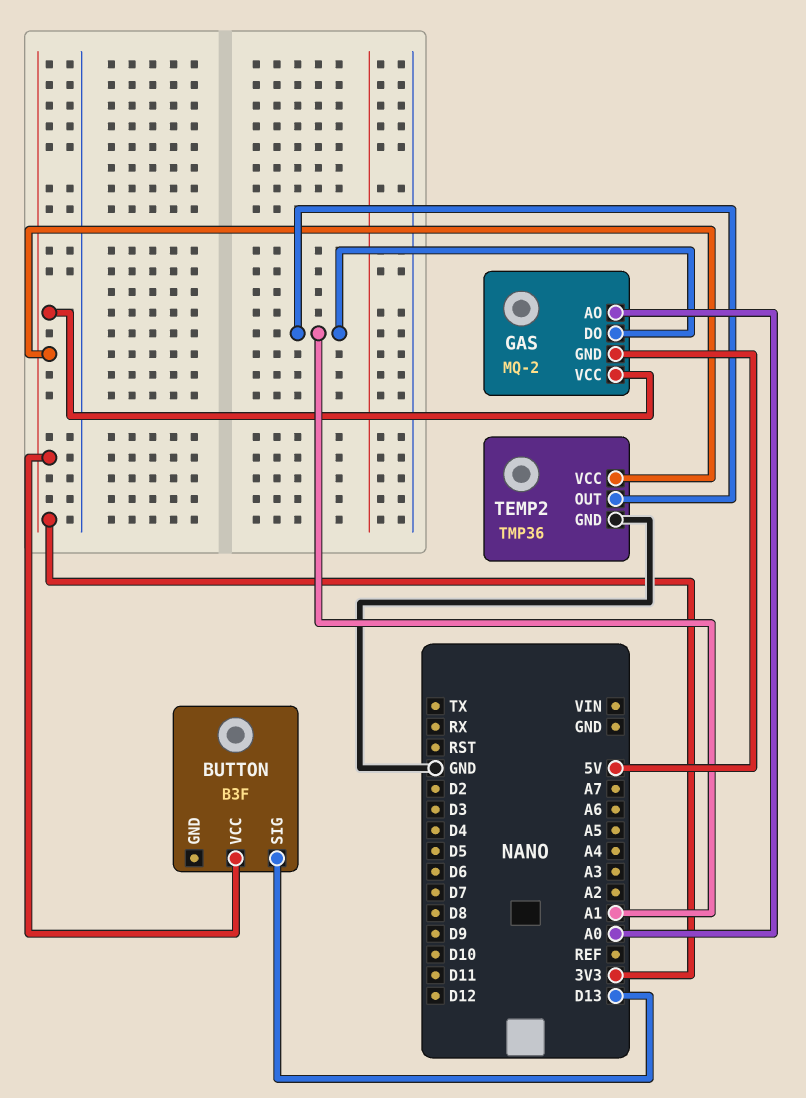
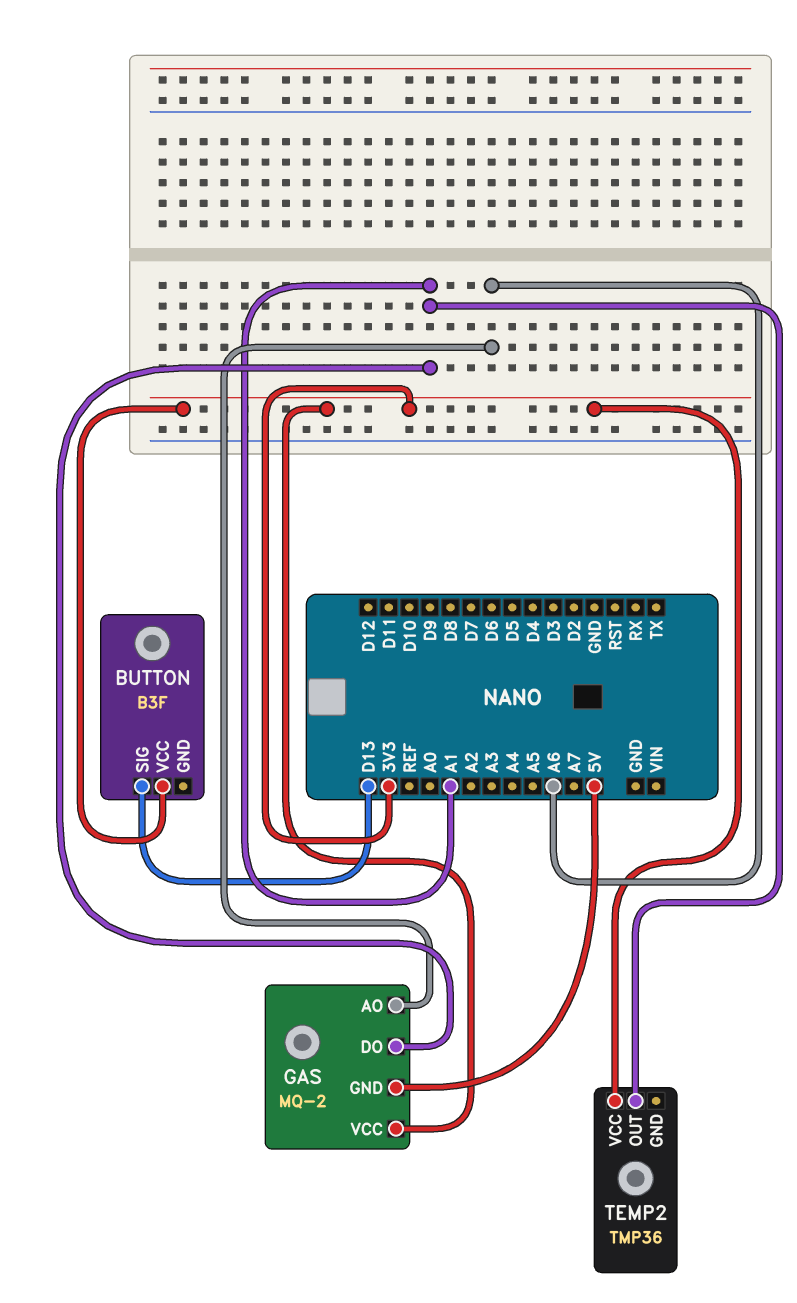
GAS pin AO: A0 -> A6
TEMP2 pin GND: GND -> none

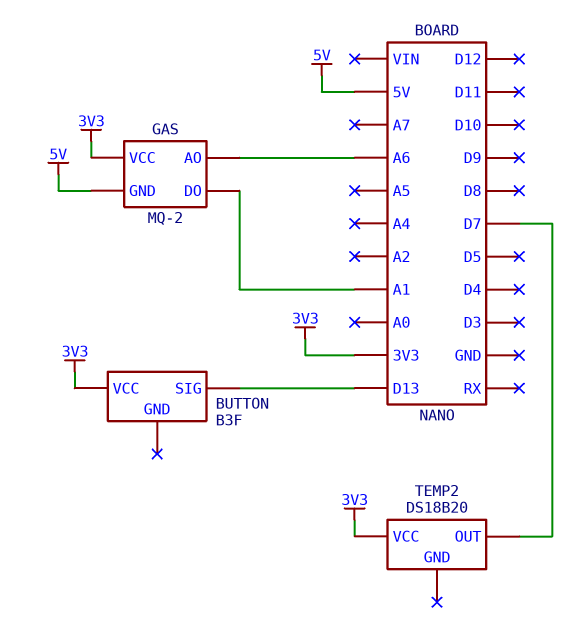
TEMP2: TMP36 -> DS18B20
TEMP2 pin OUT: A1 -> D7

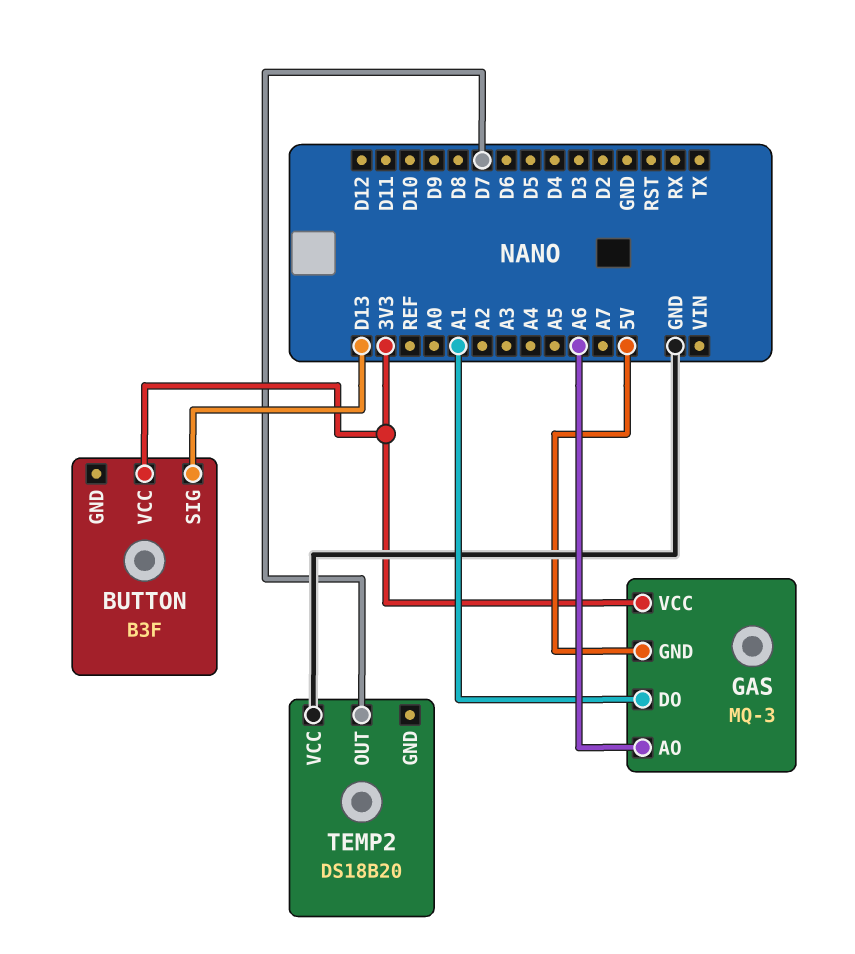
GAS: MQ-2 -> MQ-3
TEMP2 pin VCC: 3V3 -> GND

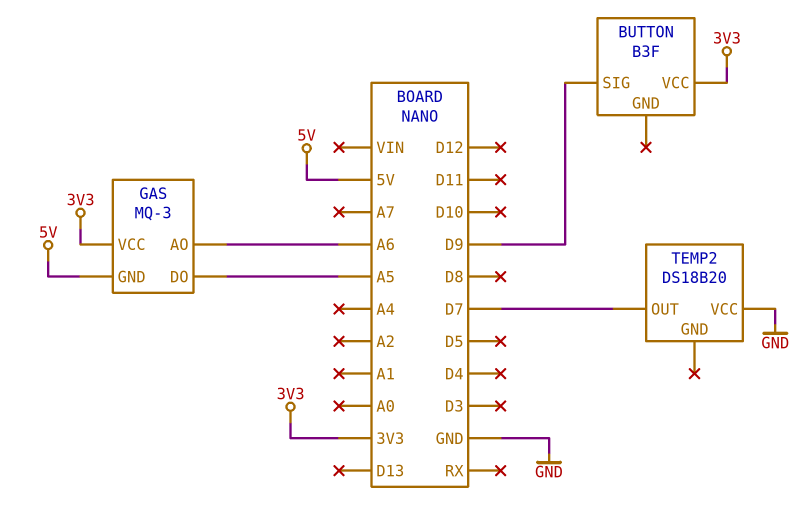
BUTTON pin SIG: D13 -> D9
GAS pin DO: A1 -> A5

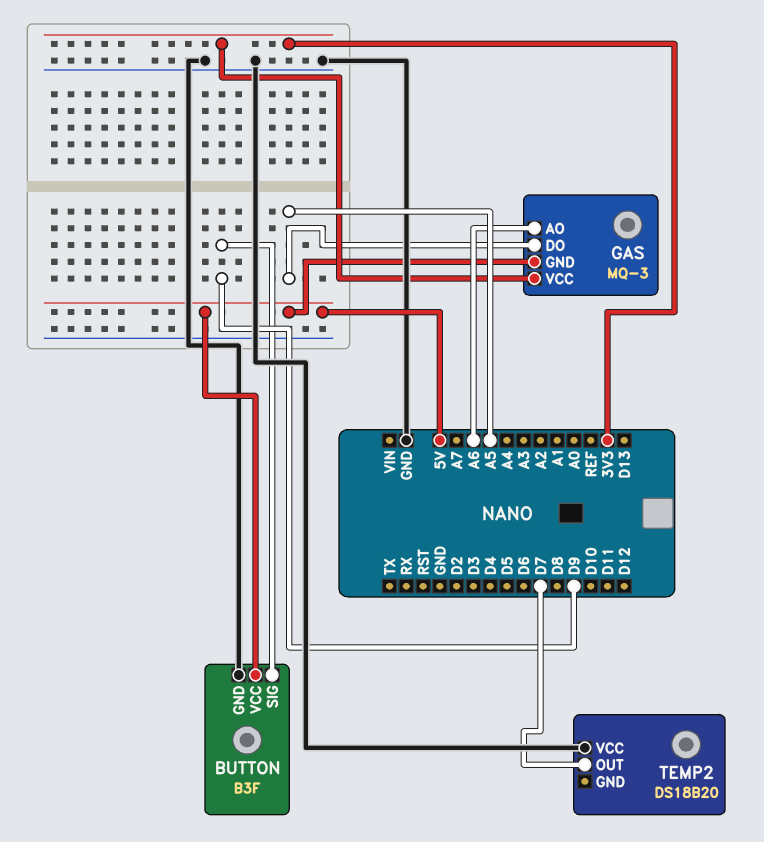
BUTTON pin GND: none -> GND
BUTTON pin VCC: 3V3 -> 5V

